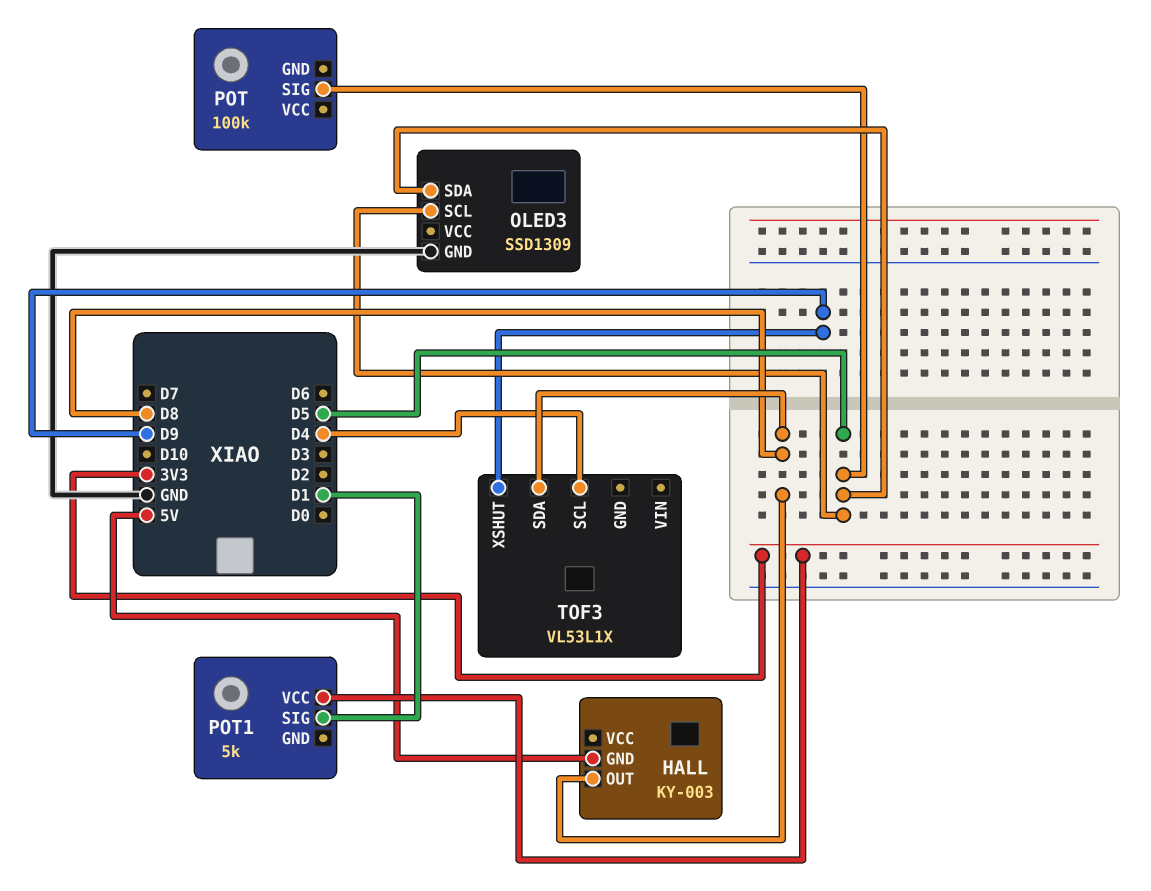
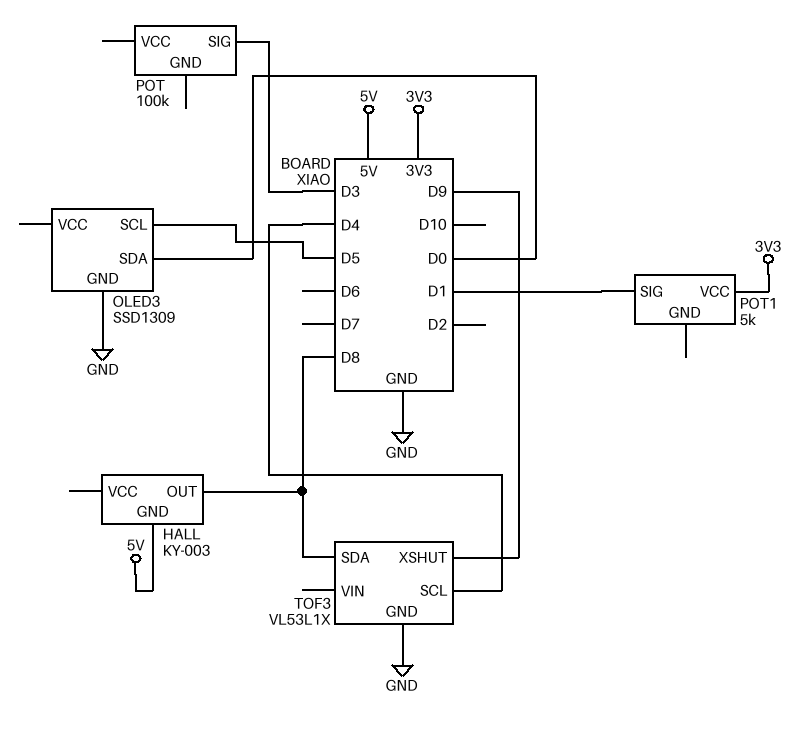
OLED3 pin SDA: D5 -> D0
POT pin SIG: D5 -> D3
TOF3 pin GND: none -> GND

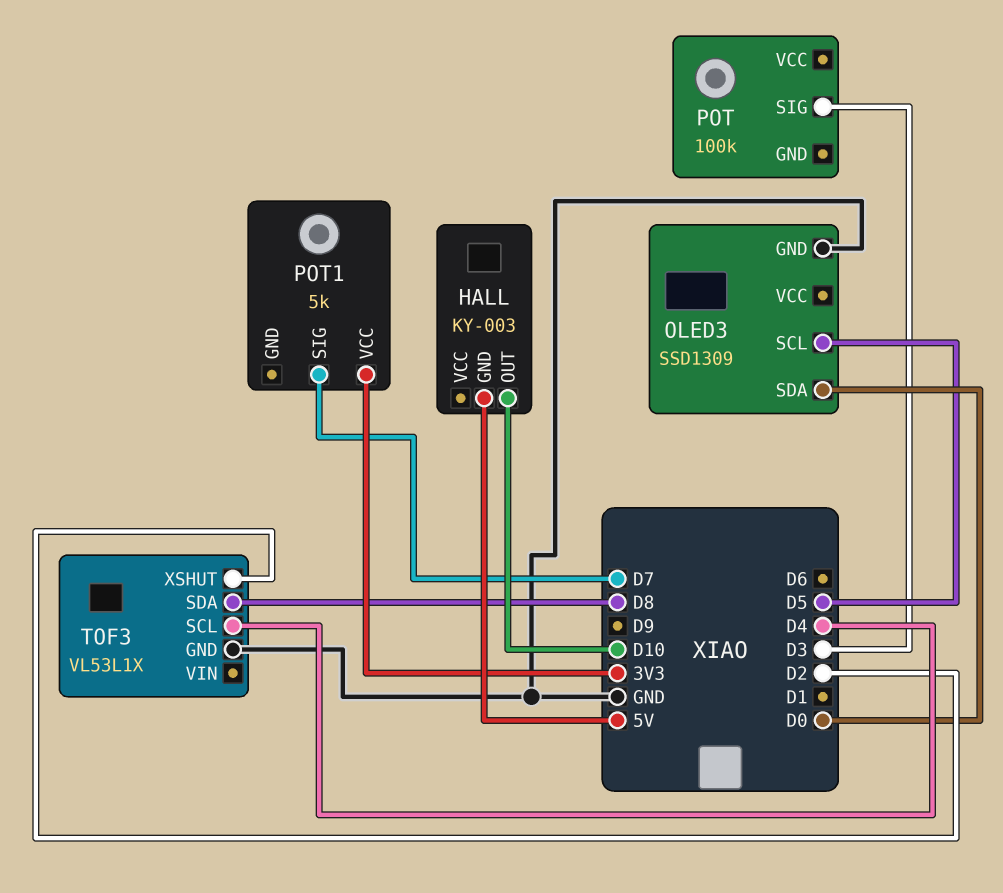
HALL pin OUT: D8 -> D10
POT1 pin SIG: D1 -> D7
TOF3 pin XSHUT: D9 -> D2

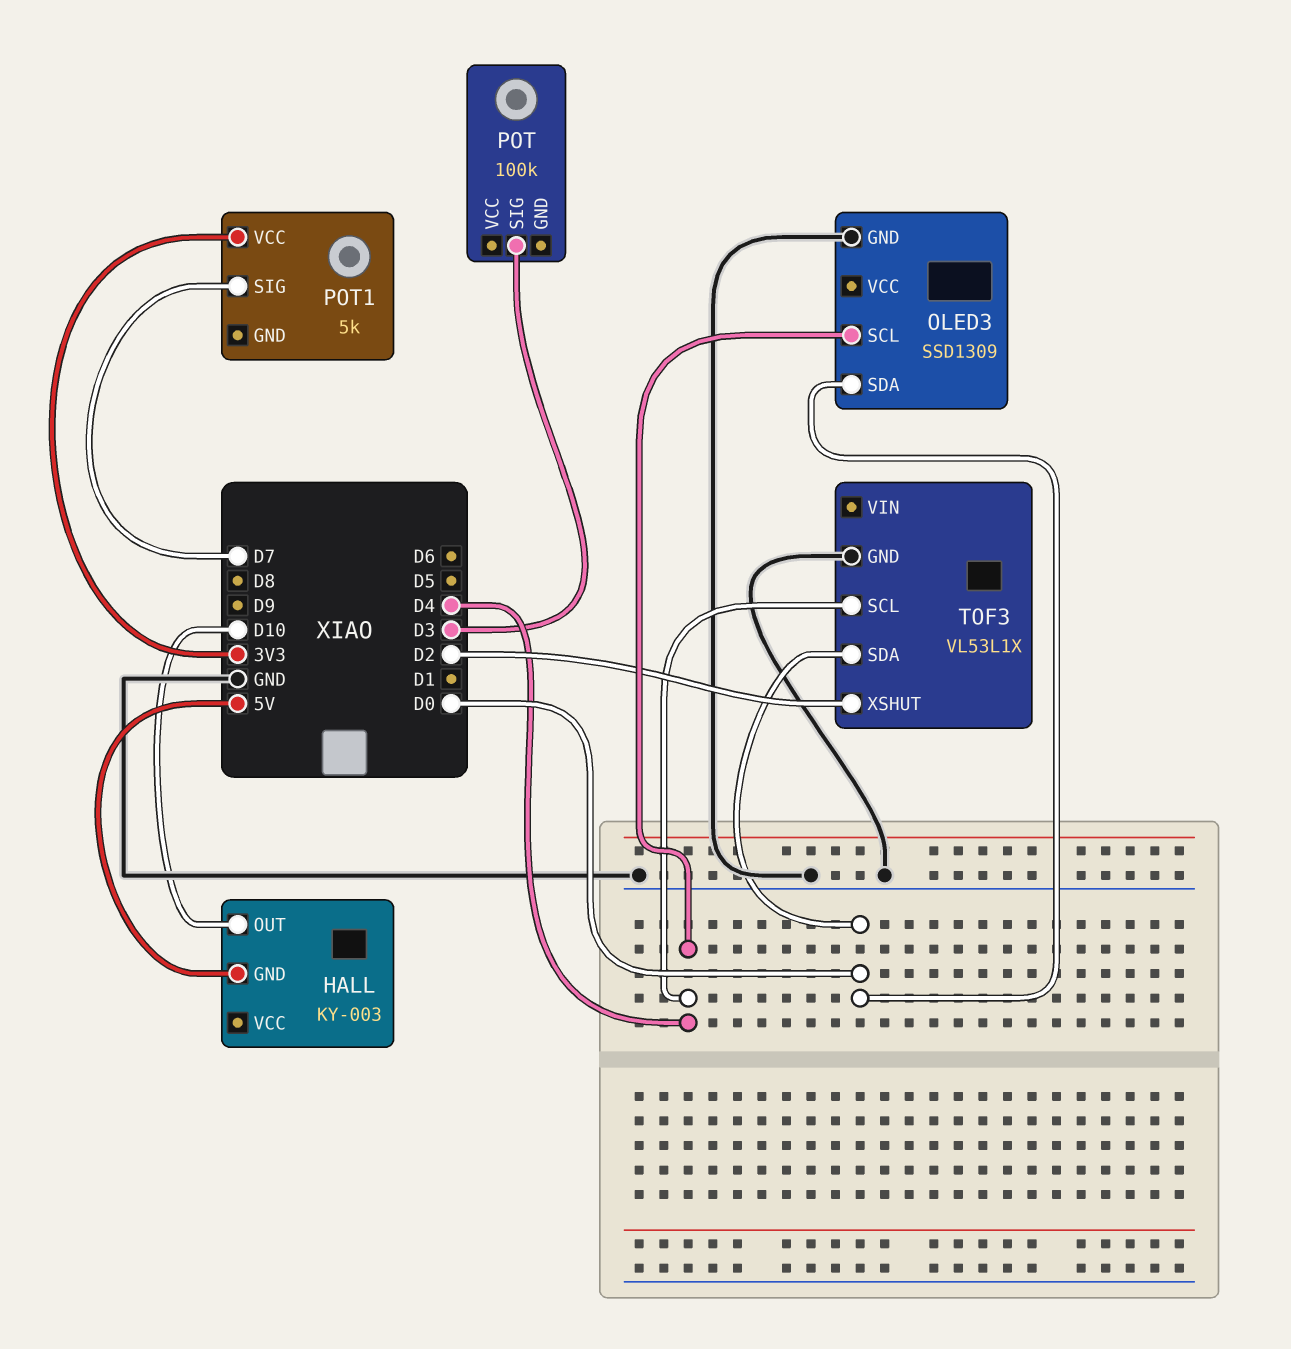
OLED3 pin SCL: D5 -> D4
TOF3 pin SDA: D8 -> D0

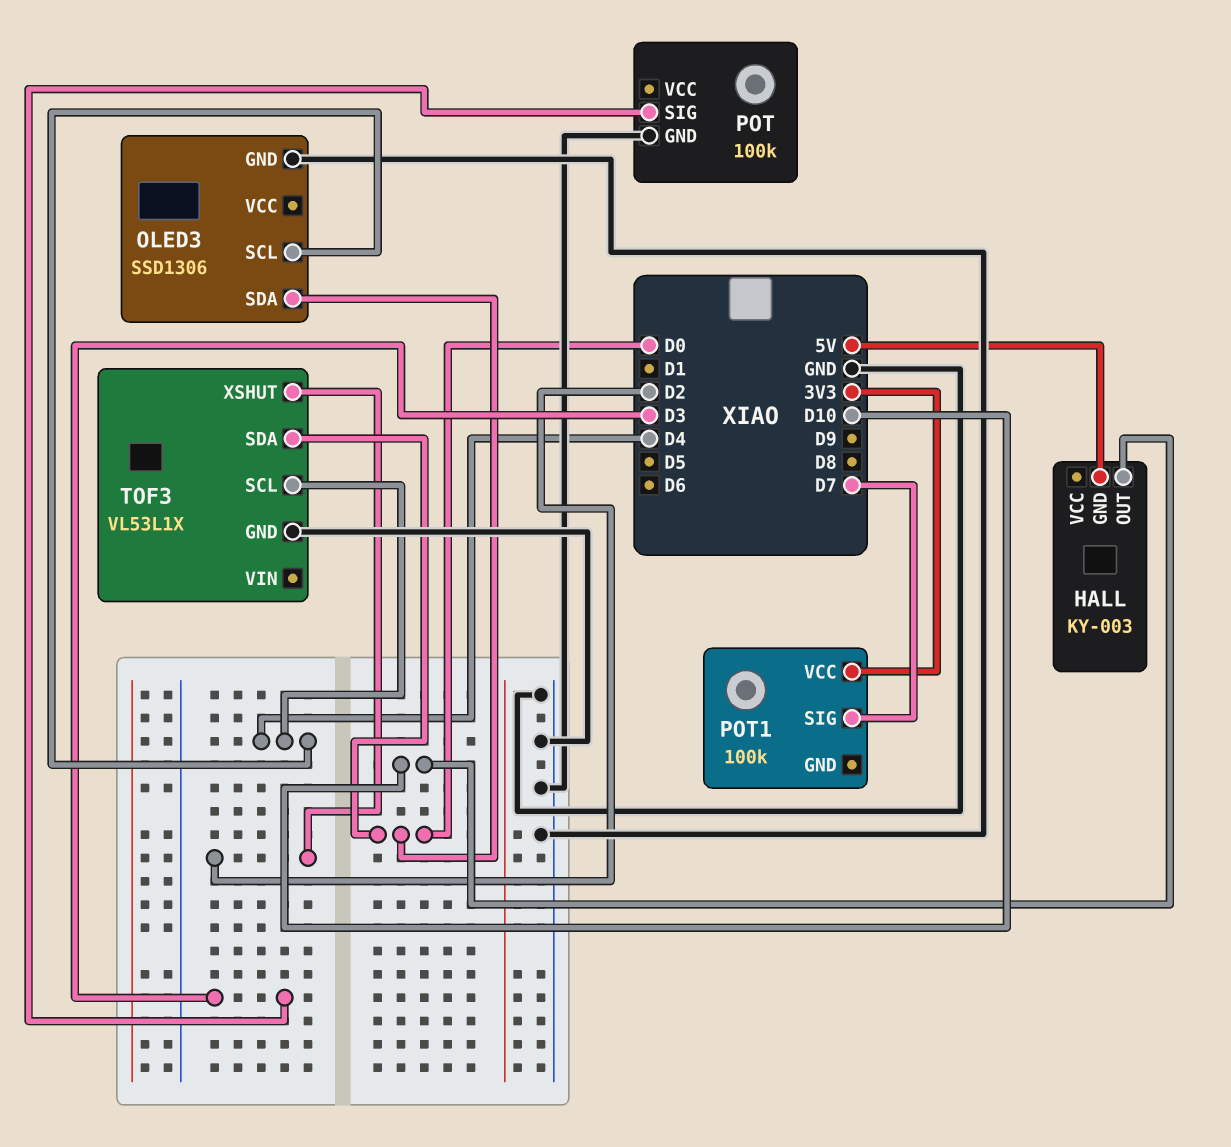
OLED3: SSD1309 -> SSD1306
POT pin GND: none -> GND
POT1: 5k -> 100k

